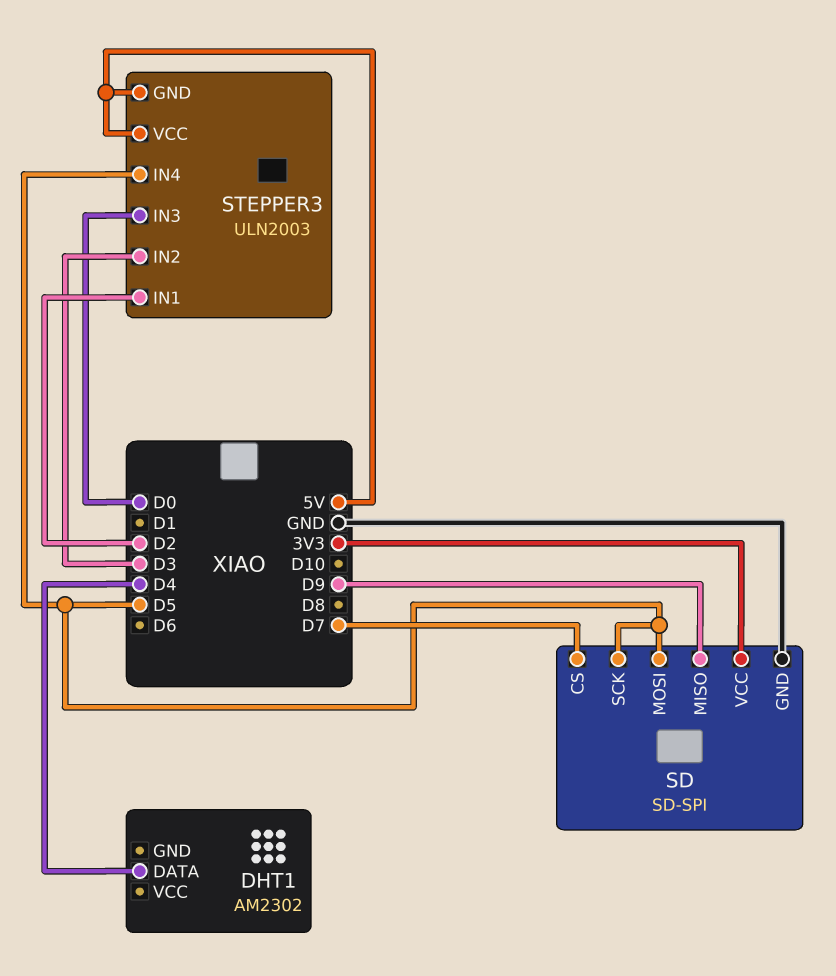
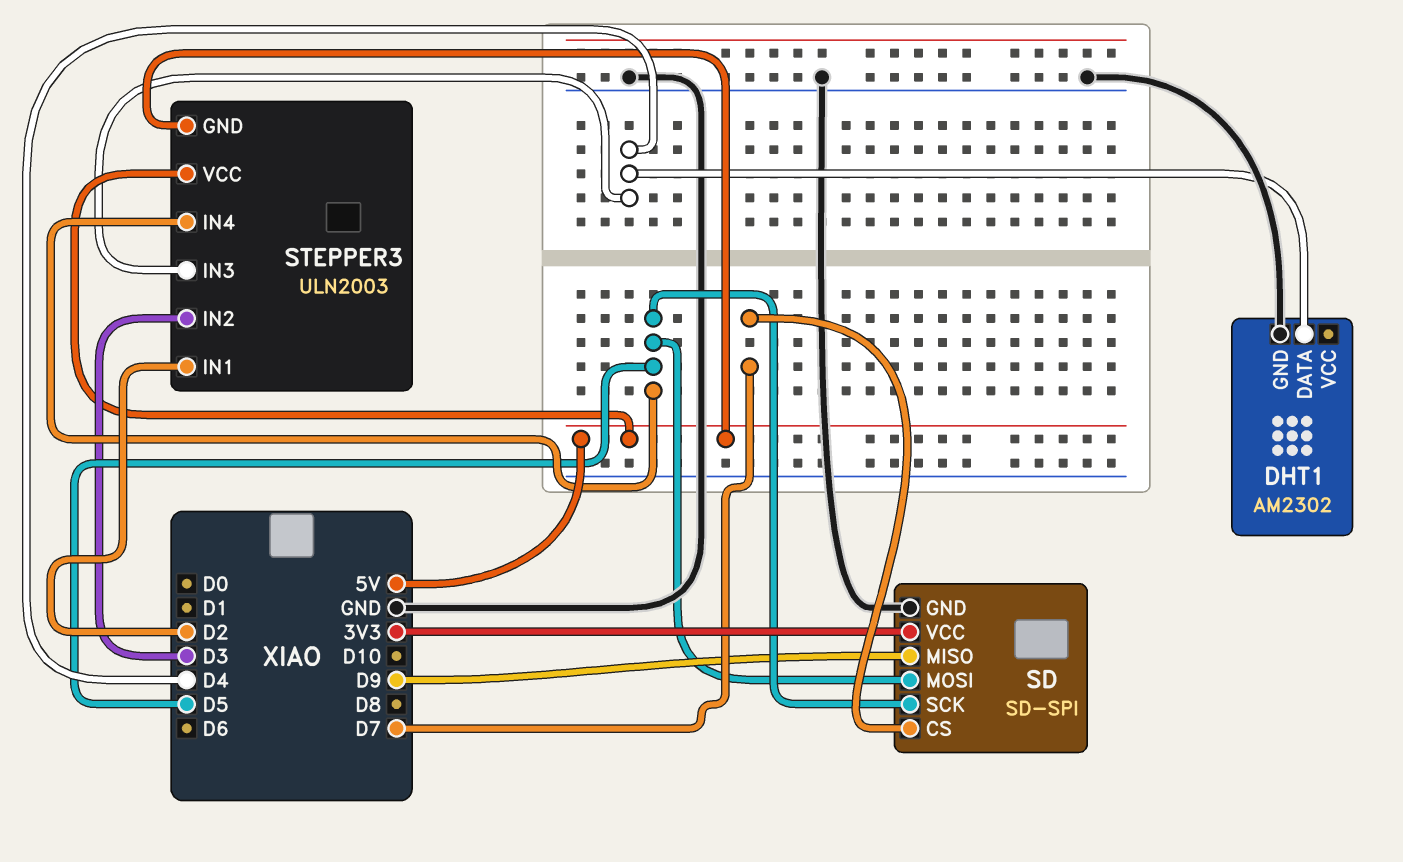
DHT1 pin GND: none -> GND
STEPPER3 pin IN3: D0 -> D4

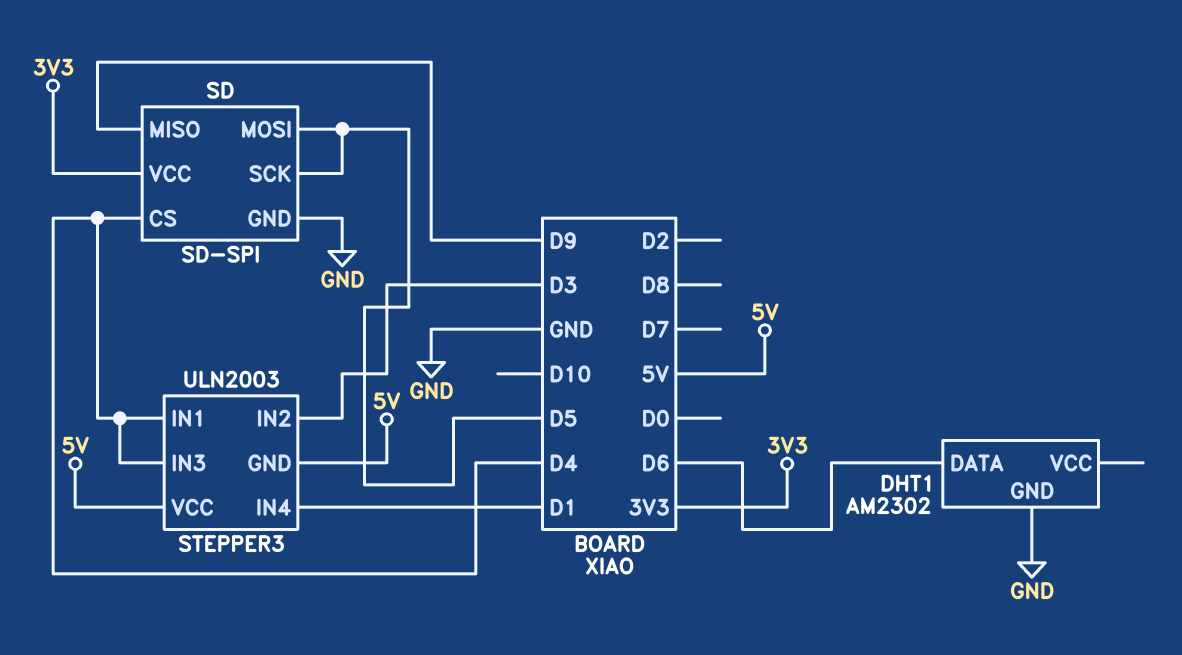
DHT1 pin DATA: D4 -> D6
SD pin CS: D7 -> D4
STEPPER3 pin IN1: D2 -> D4
STEPPER3 pin IN4: D5 -> D1

